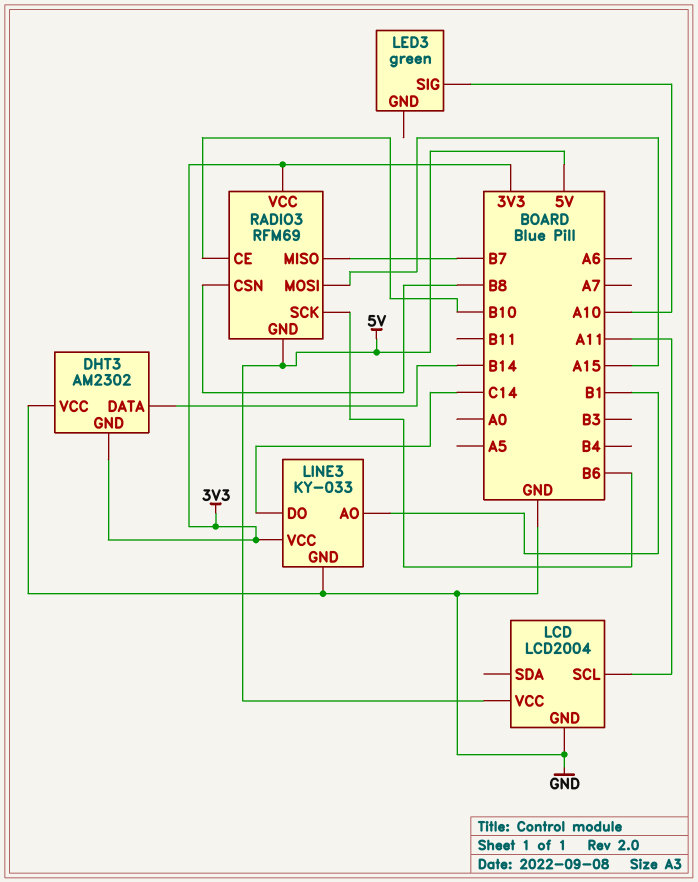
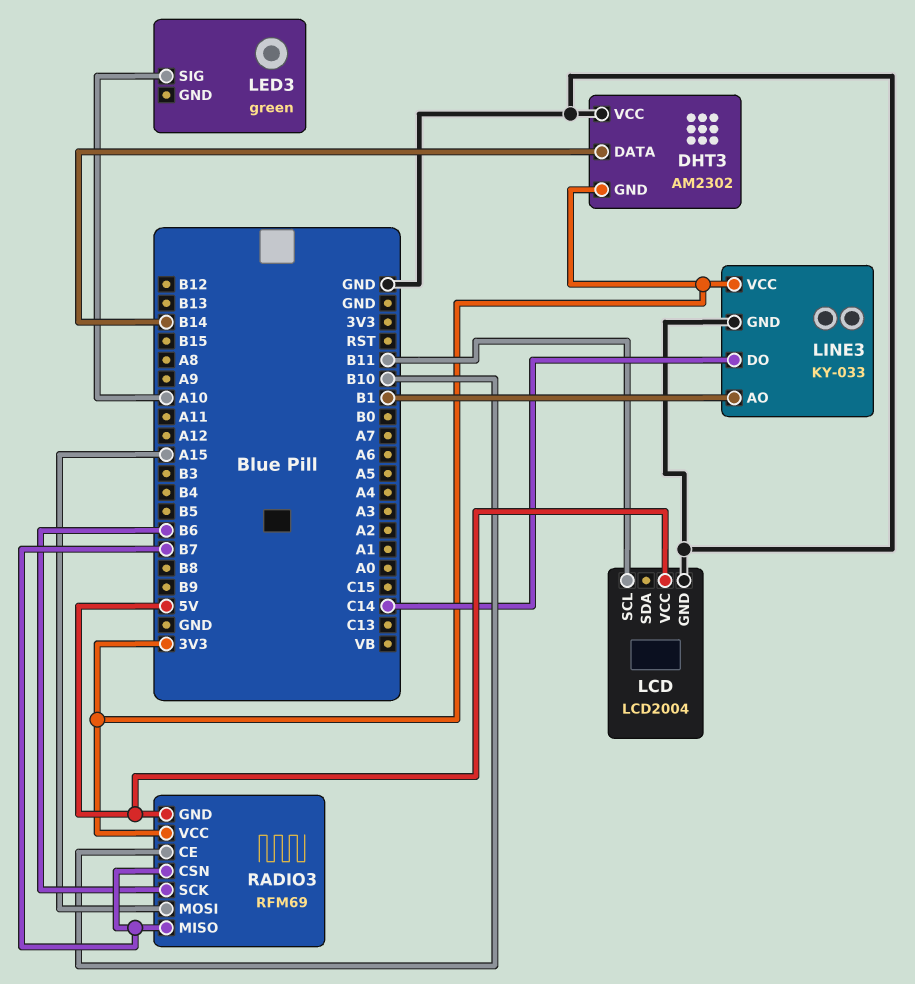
LCD pin SCL: A11 -> B11
RADIO3 pin CSN: B8 -> B7

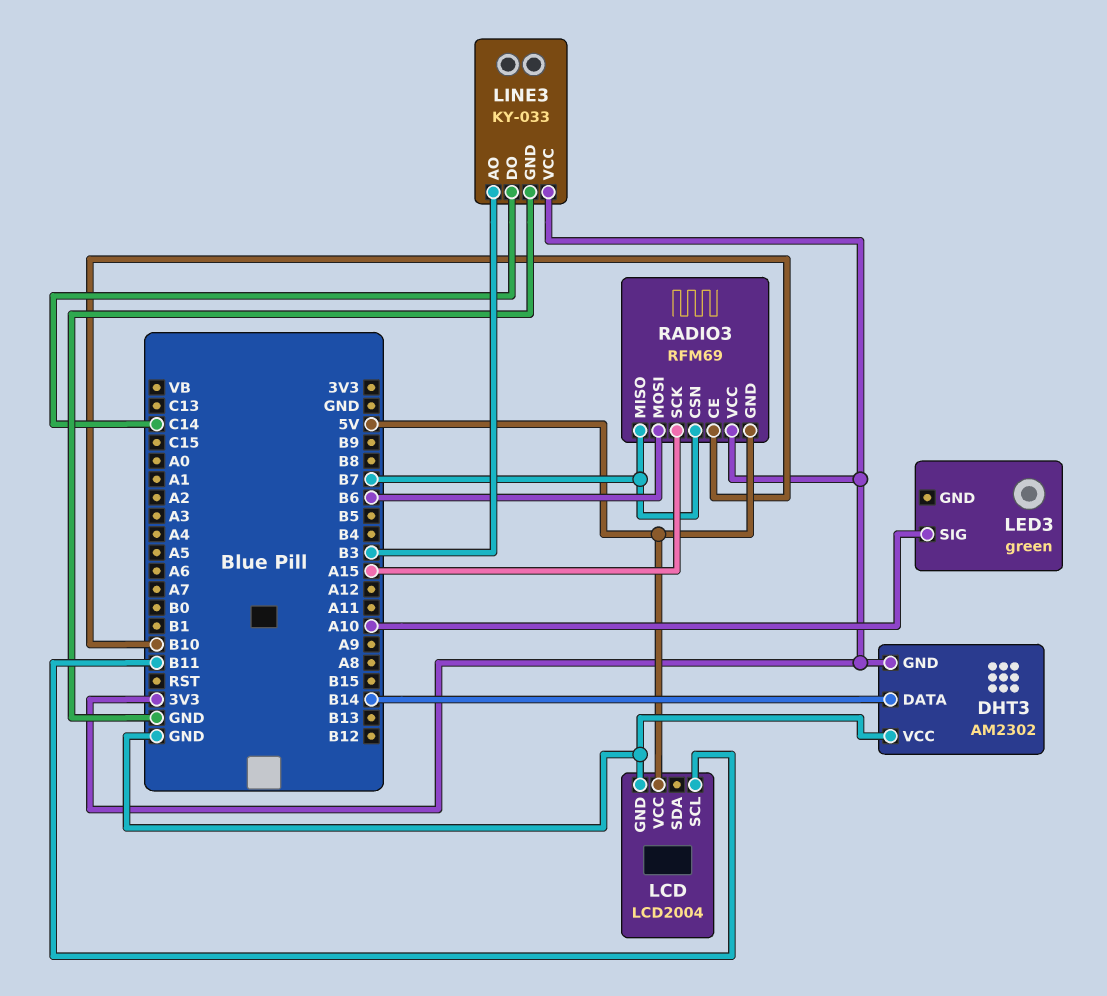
LINE3 pin AO: B1 -> B3
RADIO3 pin MOSI: A15 -> B6
RADIO3 pin SCK: B6 -> A15

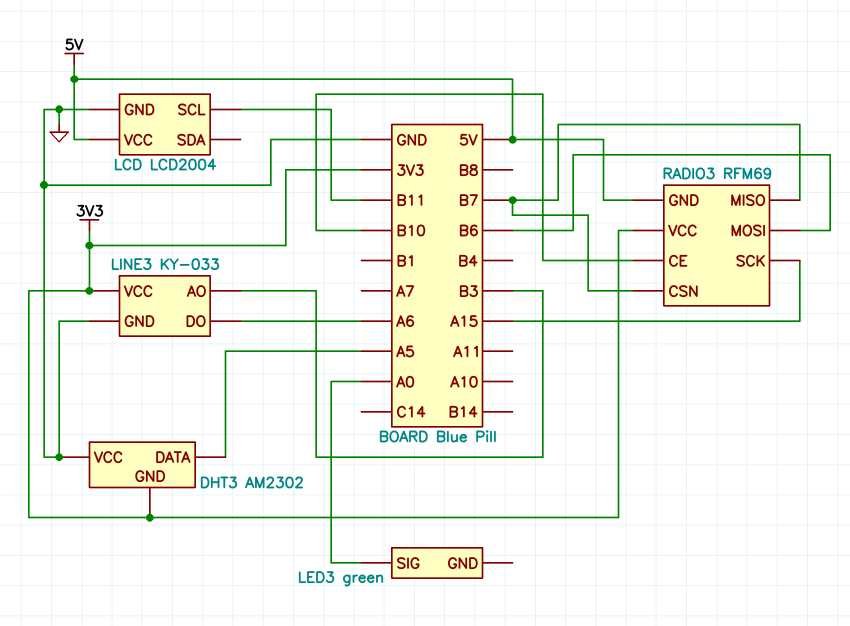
DHT3 pin DATA: B14 -> A5
LED3 pin SIG: A10 -> A0
LINE3 pin DO: C14 -> A6

